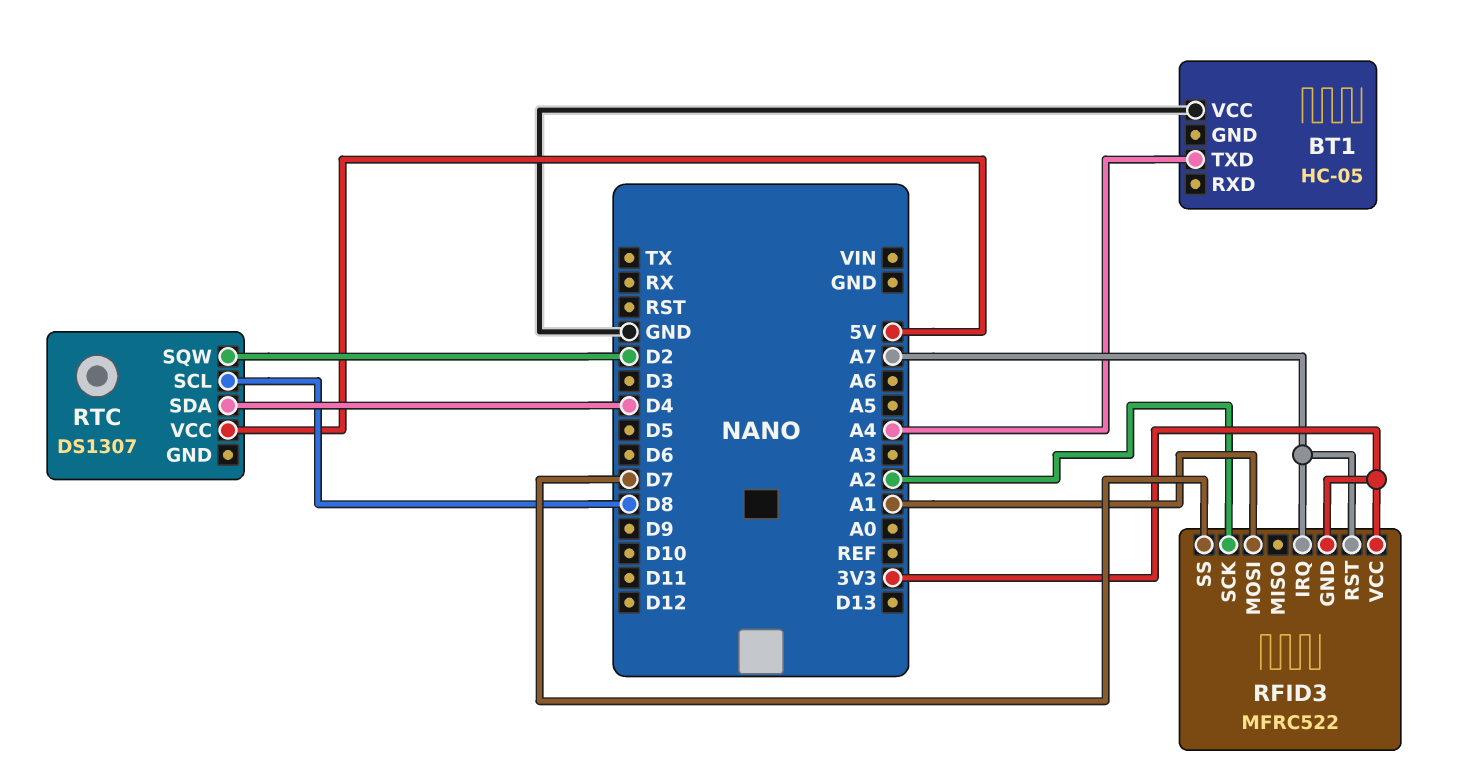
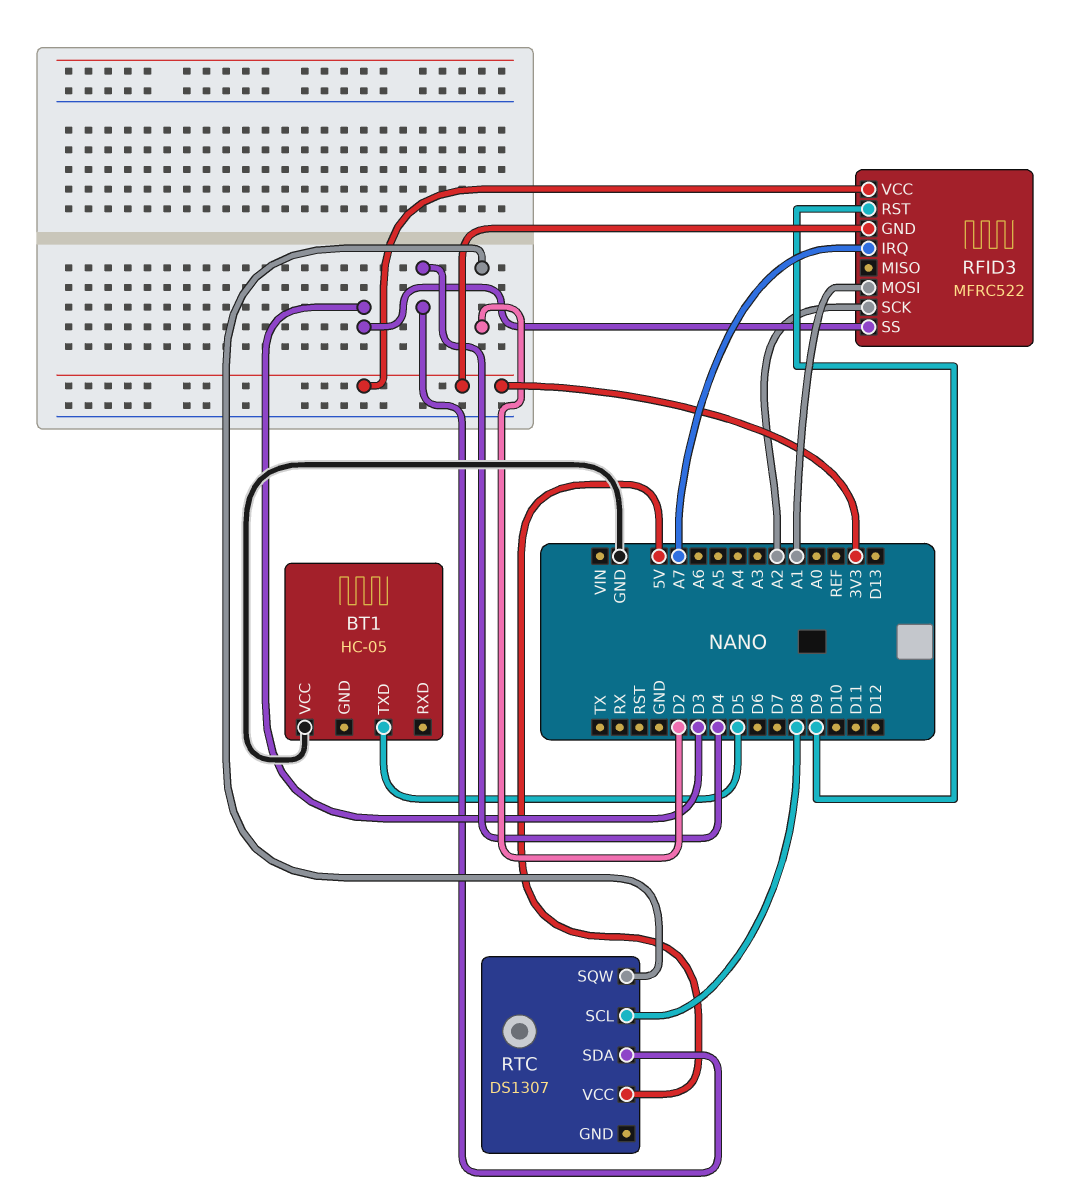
BT1 pin TXD: A4 -> D5
RFID3 pin RST: A7 -> D9
RFID3 pin SS: D7 -> D3

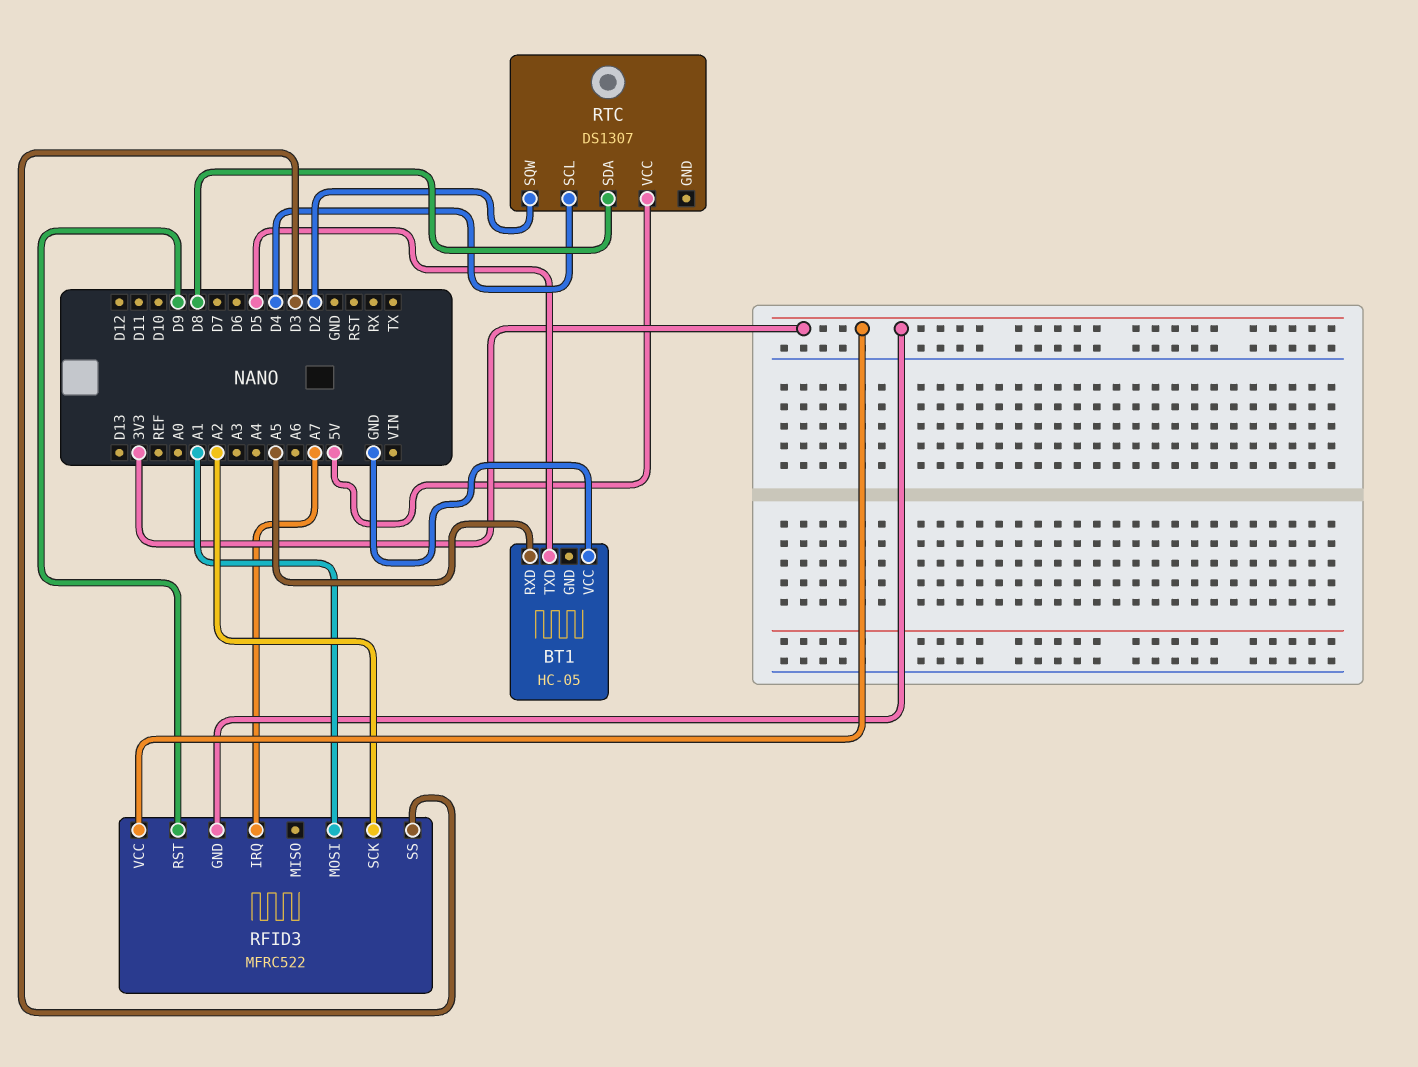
BT1 pin RXD: none -> A5
RTC pin SCL: D8 -> D4
RTC pin SDA: D4 -> D8

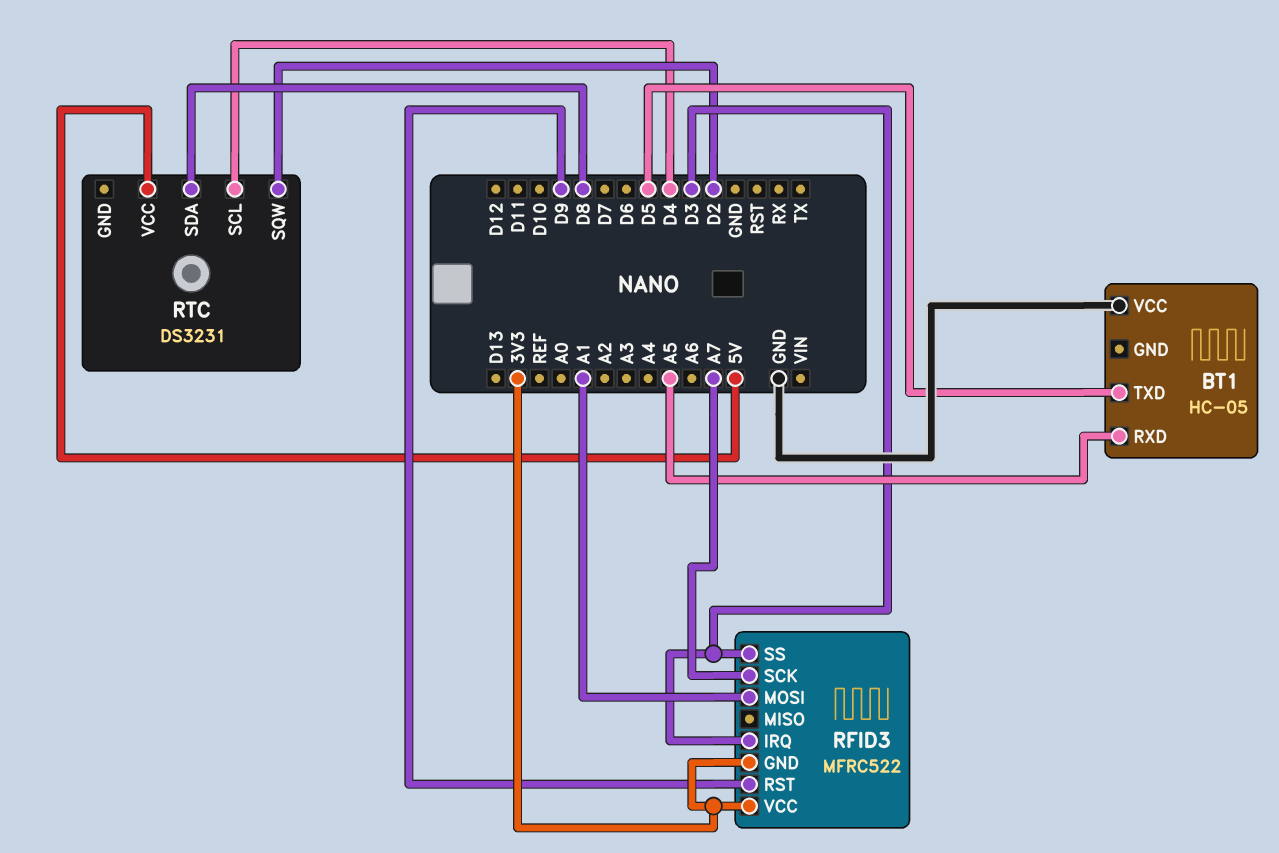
RFID3 pin IRQ: A7 -> D3
RFID3 pin SCK: A2 -> A7
RTC: DS1307 -> DS3231

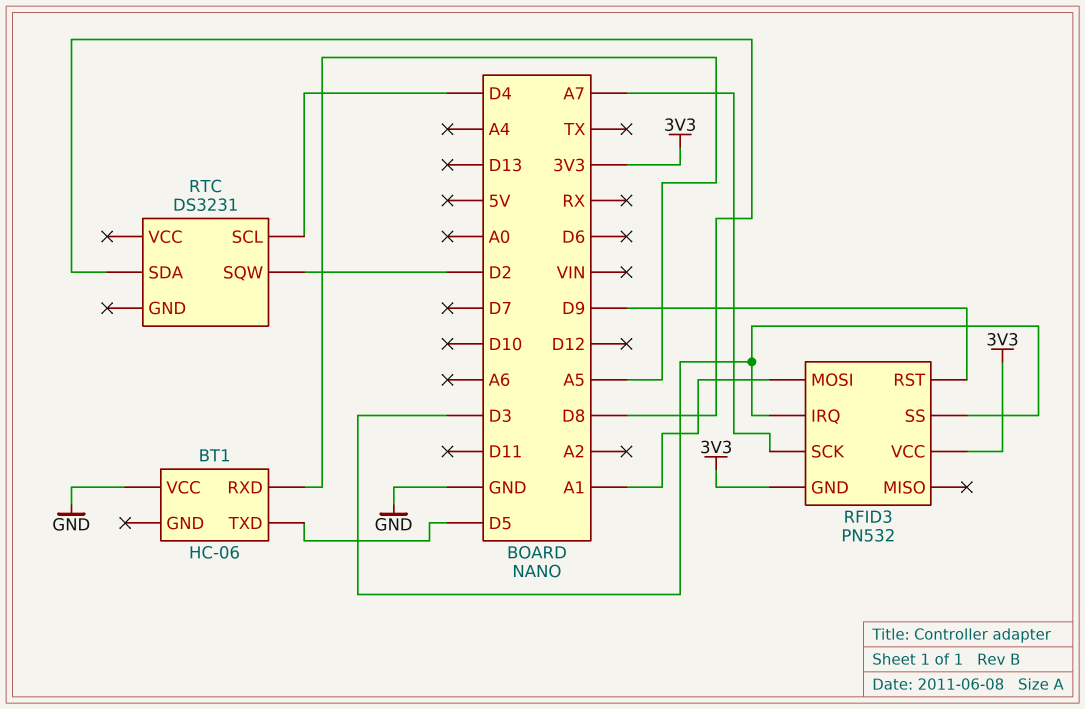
BT1: HC-05 -> HC-06
RFID3: MFRC522 -> PN532
RTC pin VCC: 5V -> none

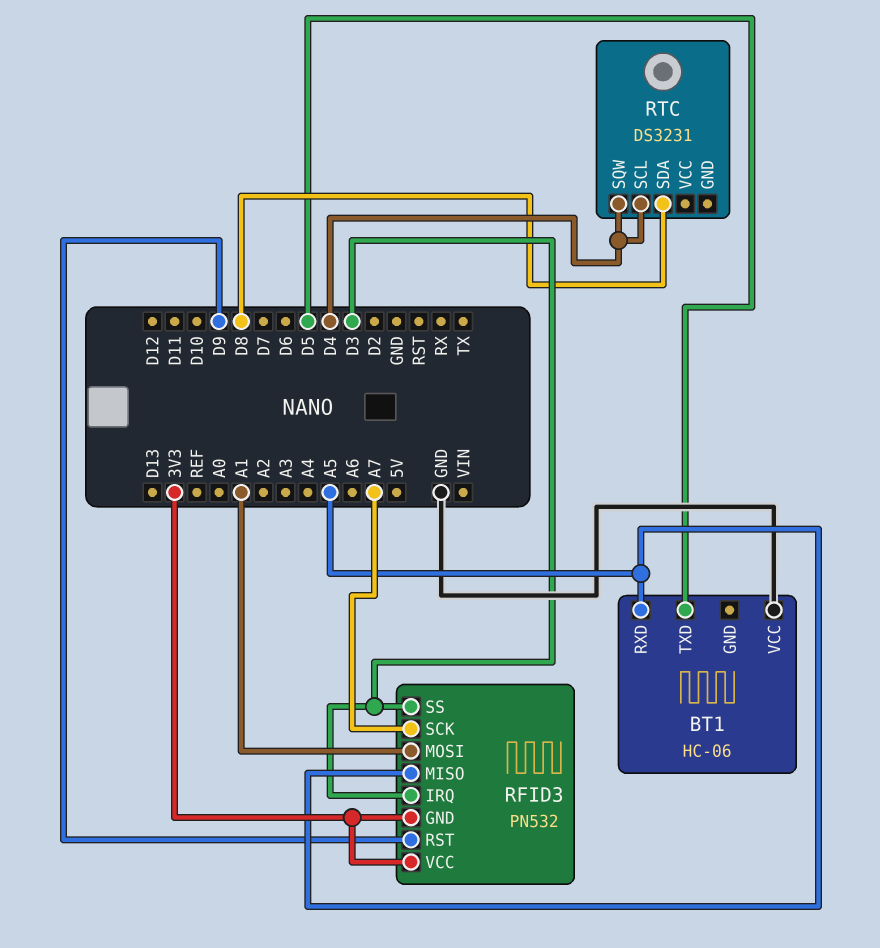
RFID3 pin MISO: none -> A5
RTC pin SQW: D2 -> D4

